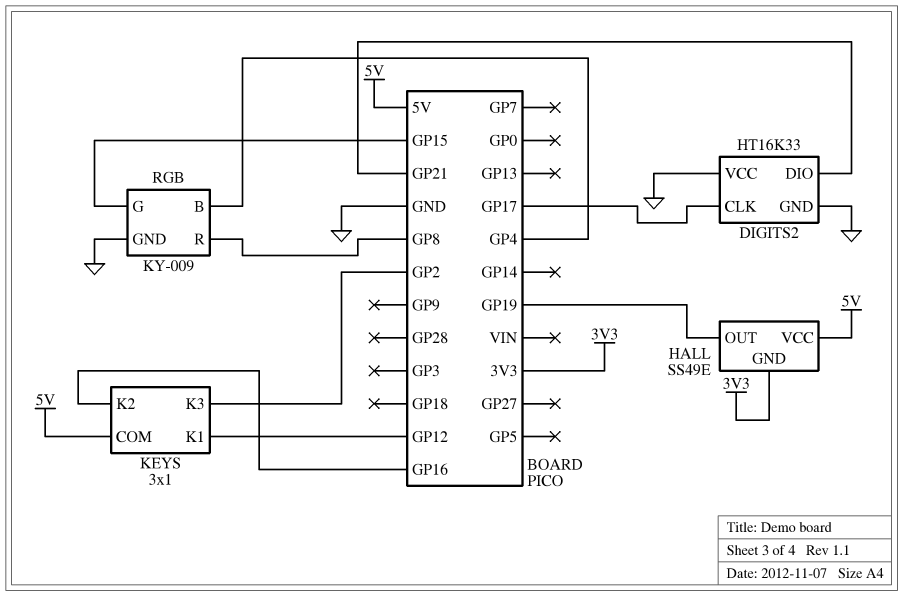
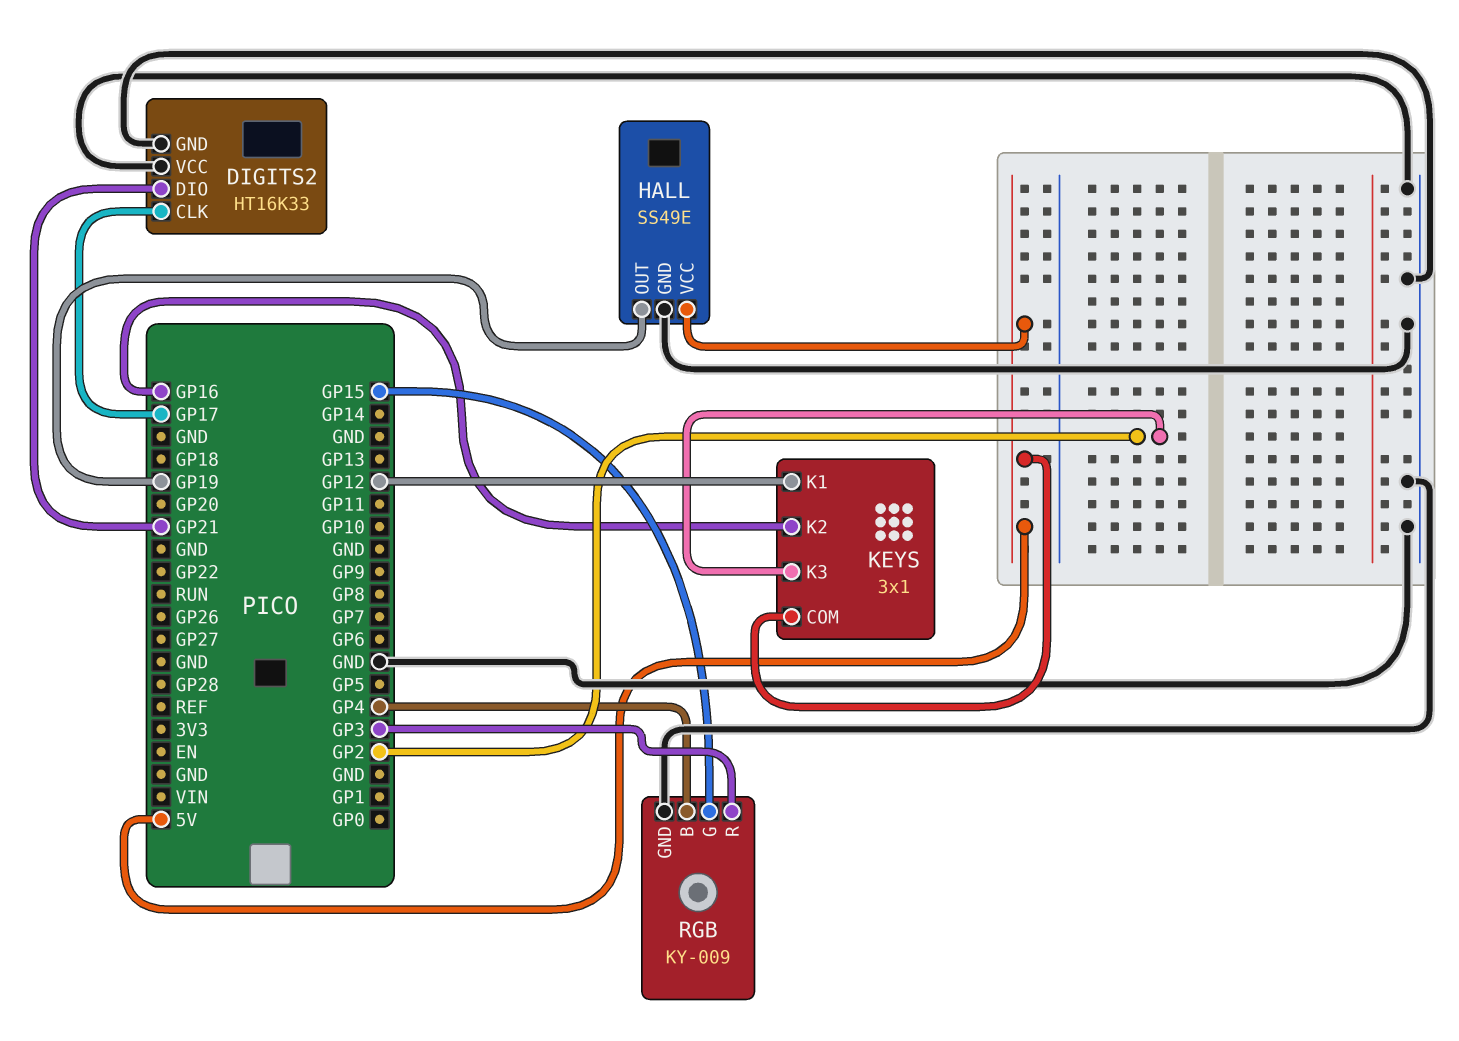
HALL pin GND: 3V3 -> GND
RGB pin R: GP8 -> GP3

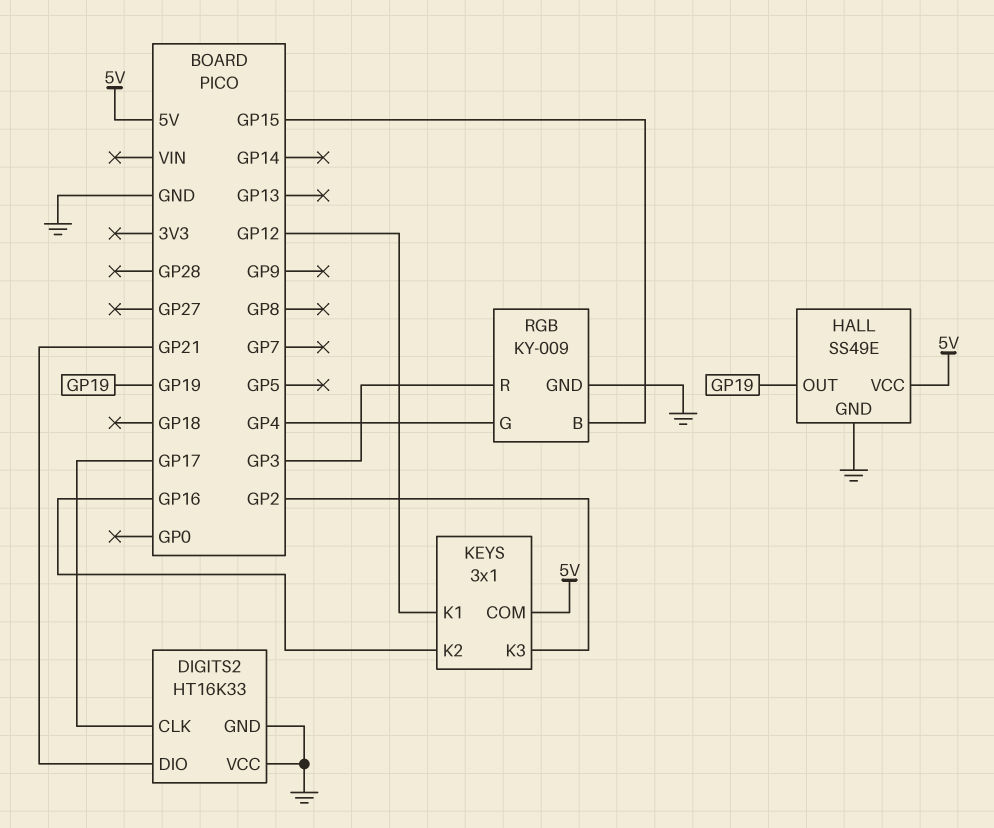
RGB pin B: GP4 -> GP15
RGB pin G: GP15 -> GP4

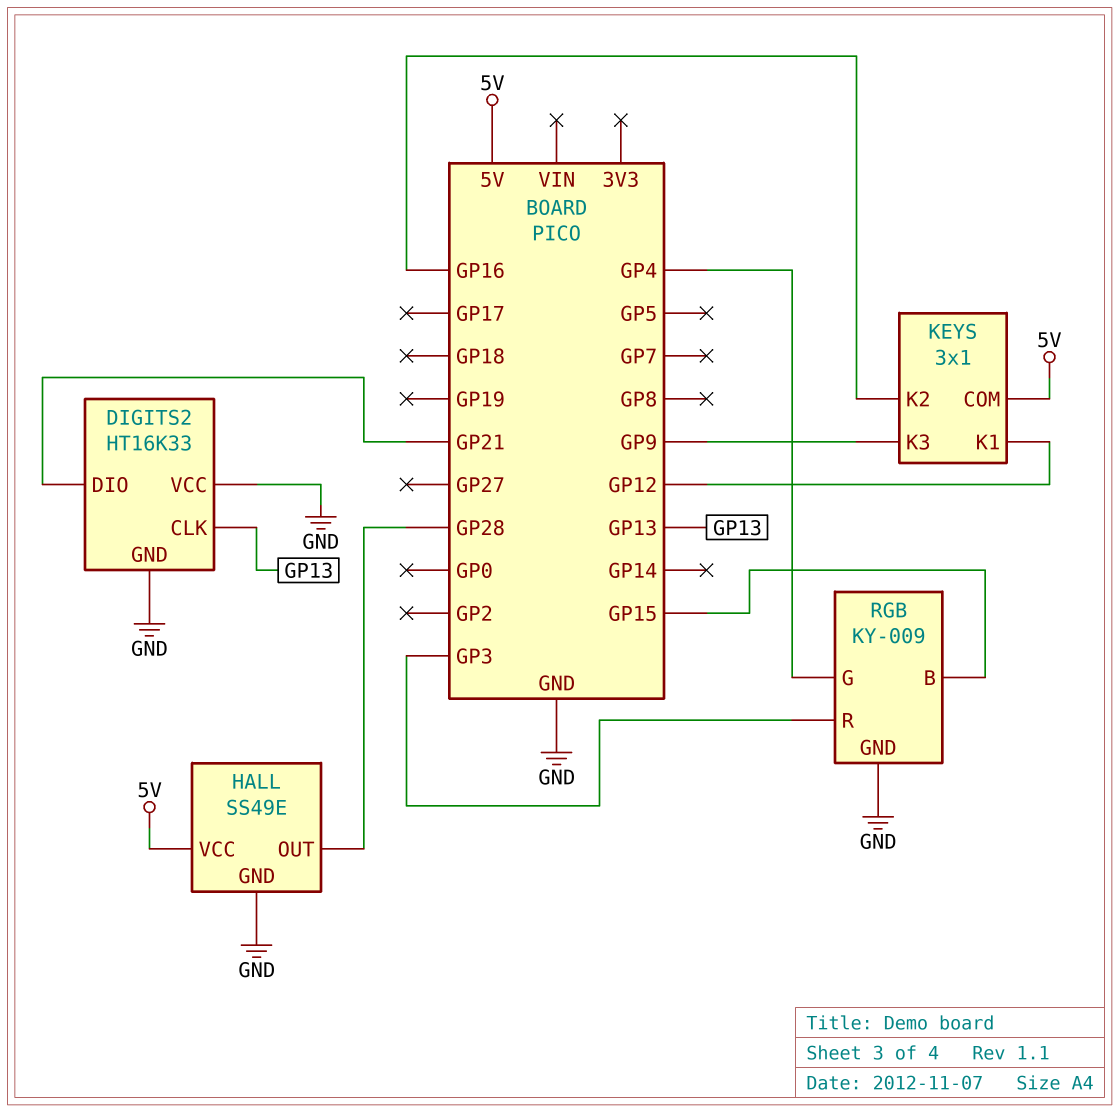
DIGITS2 pin CLK: GP17 -> GP13
HALL pin OUT: GP19 -> GP28
KEYS pin K3: GP2 -> GP9

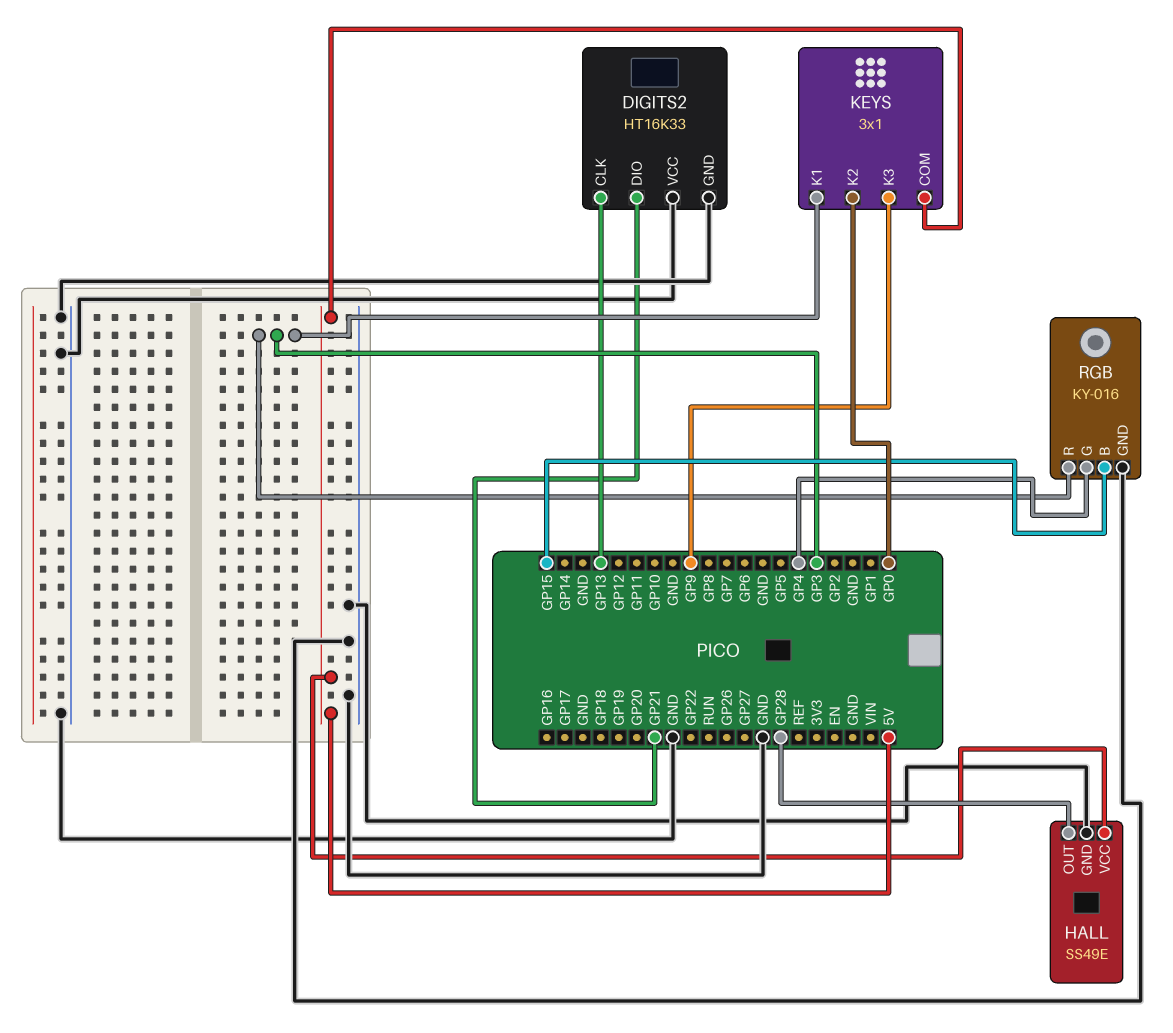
KEYS pin K1: GP12 -> GP3
KEYS pin K2: GP16 -> GP0
RGB: KY-009 -> KY-016

